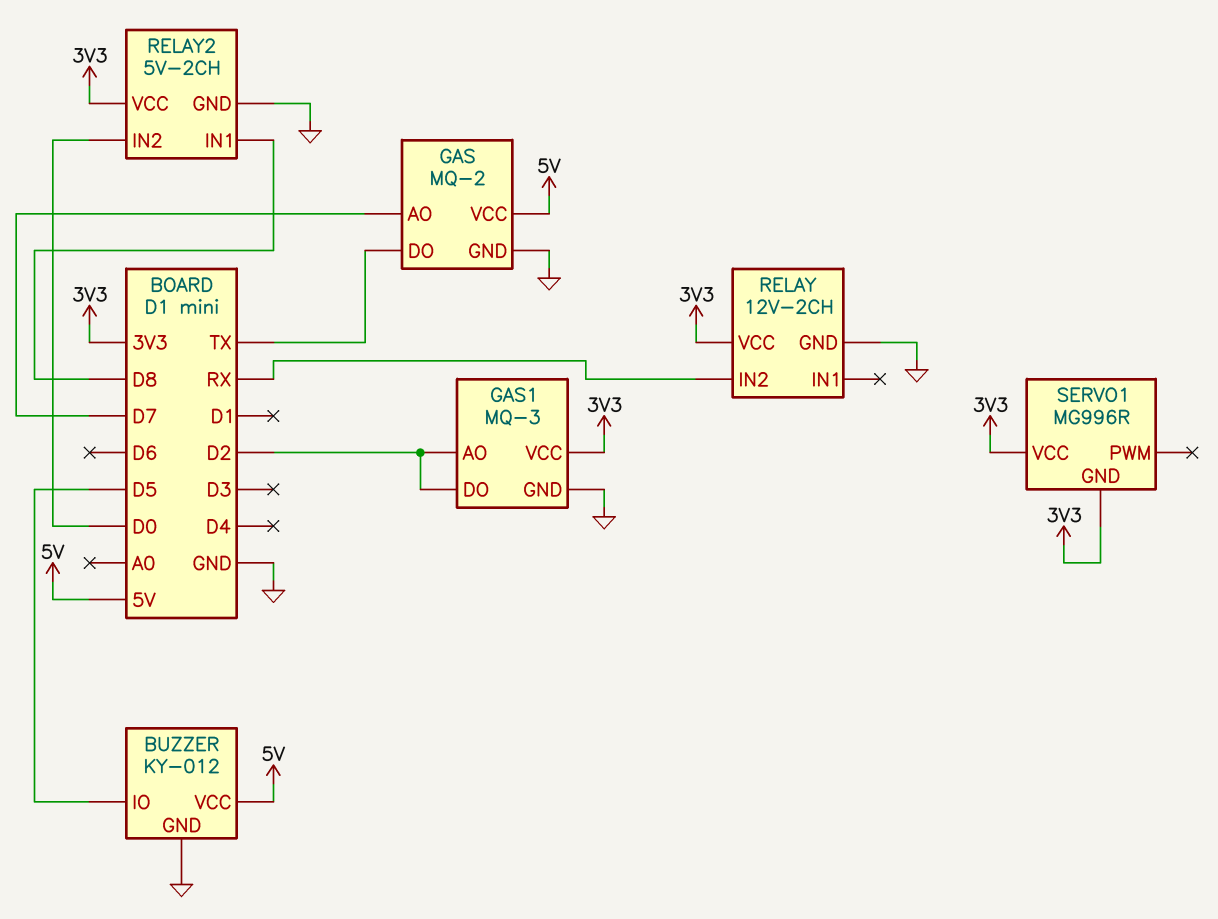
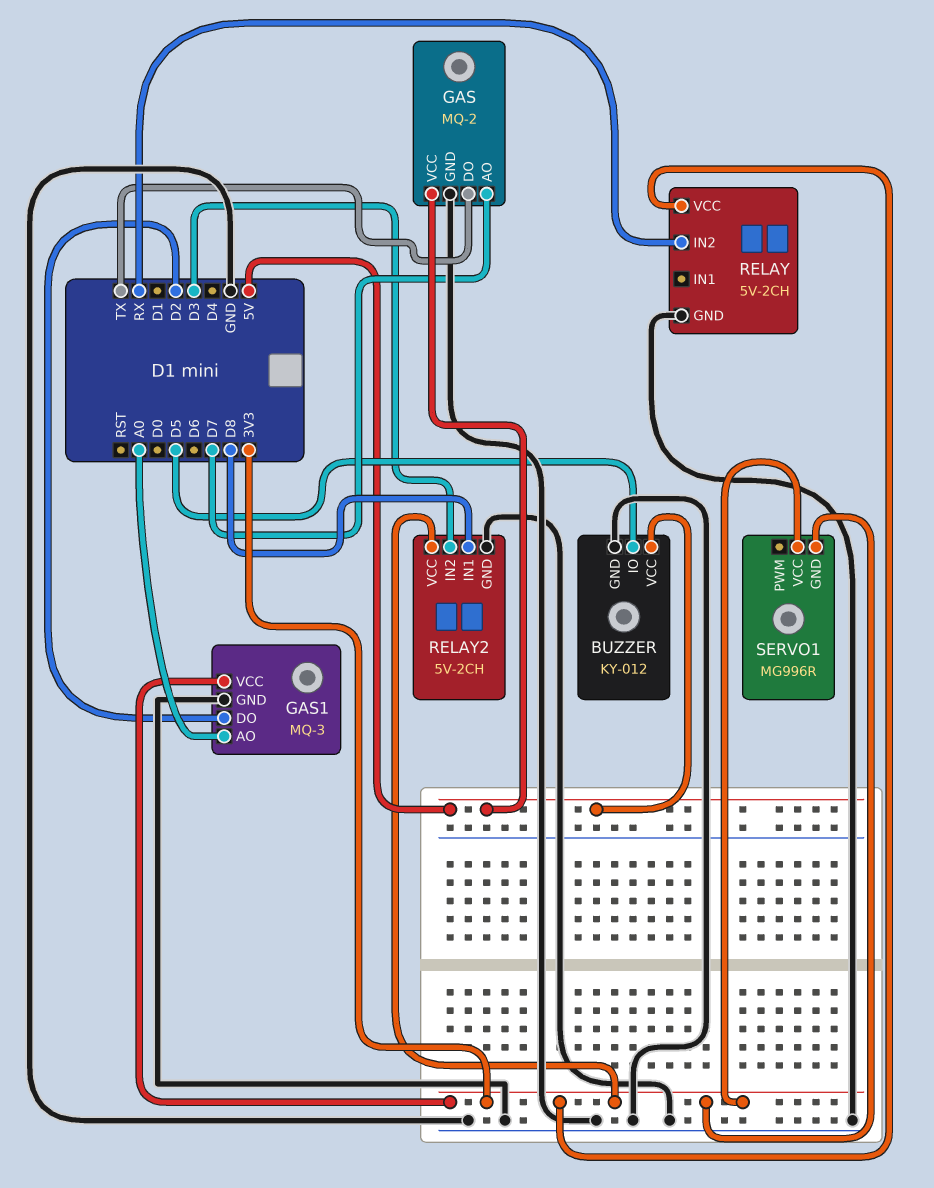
GAS1 pin AO: D2 -> A0
RELAY: 12V-2CH -> 5V-2CH
RELAY2 pin IN2: D0 -> D3

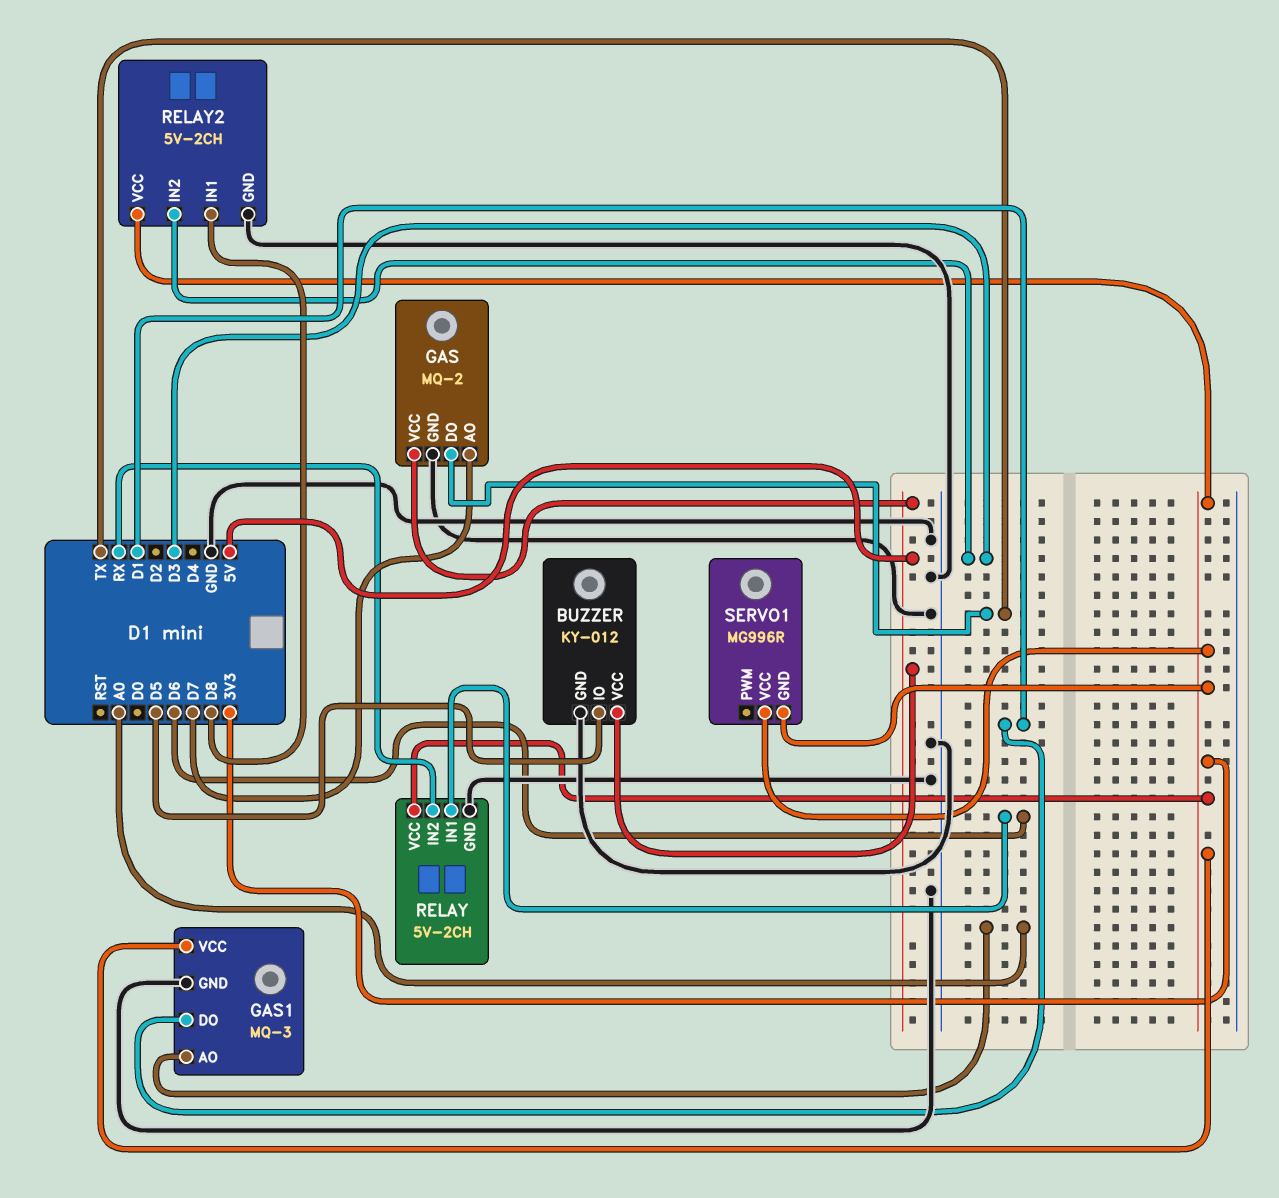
GAS1 pin DO: D2 -> D1
RELAY pin IN1: none -> D6

